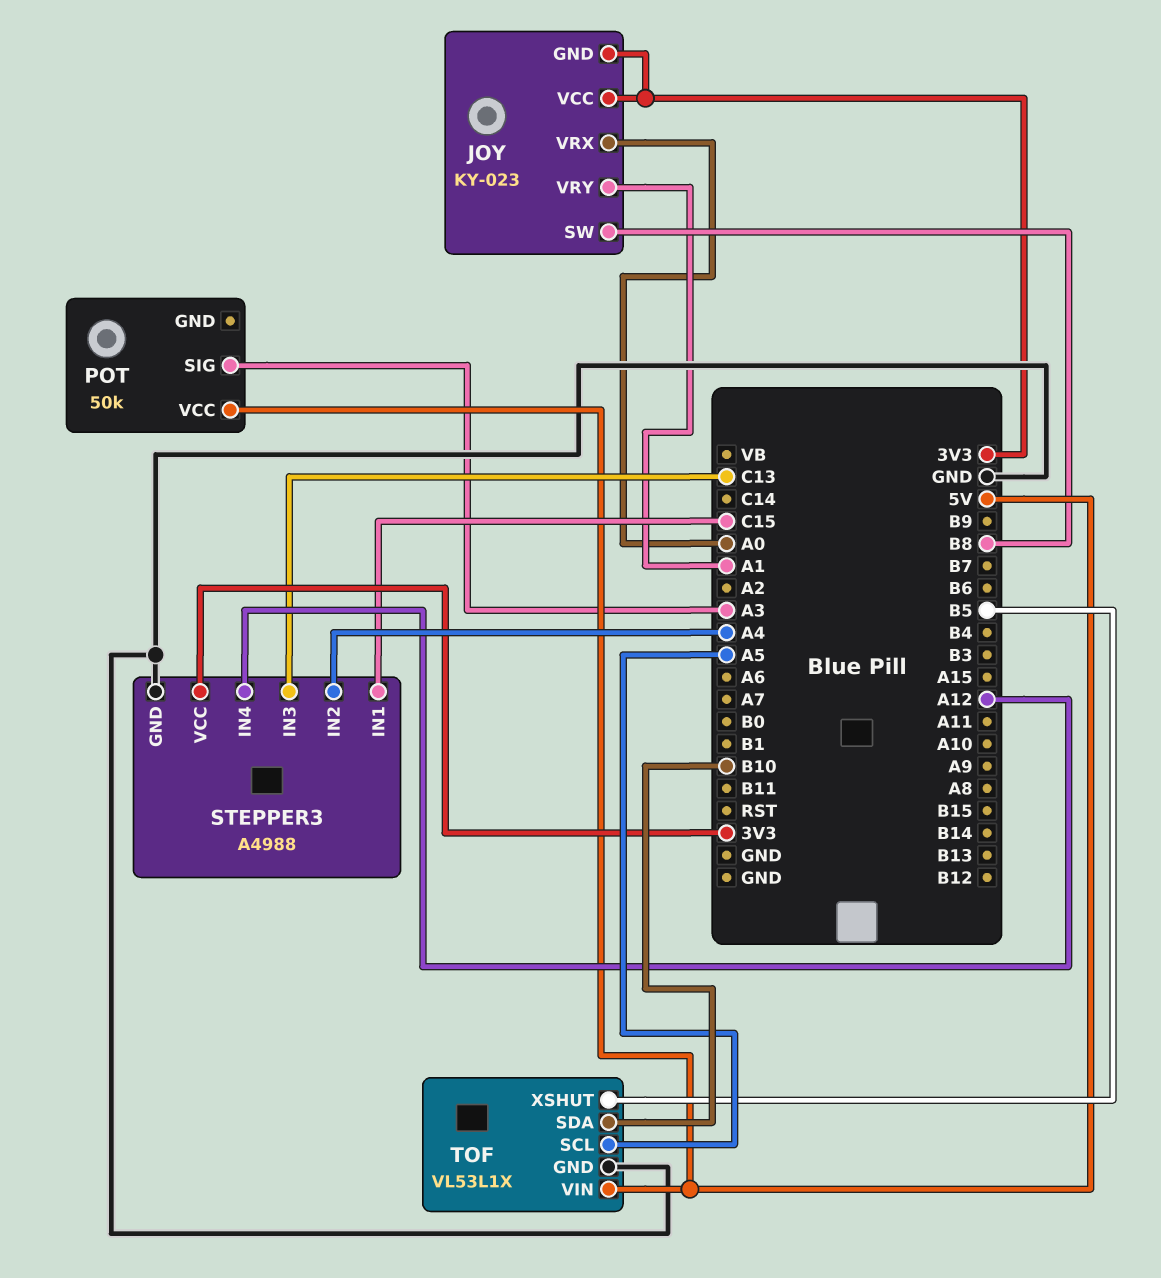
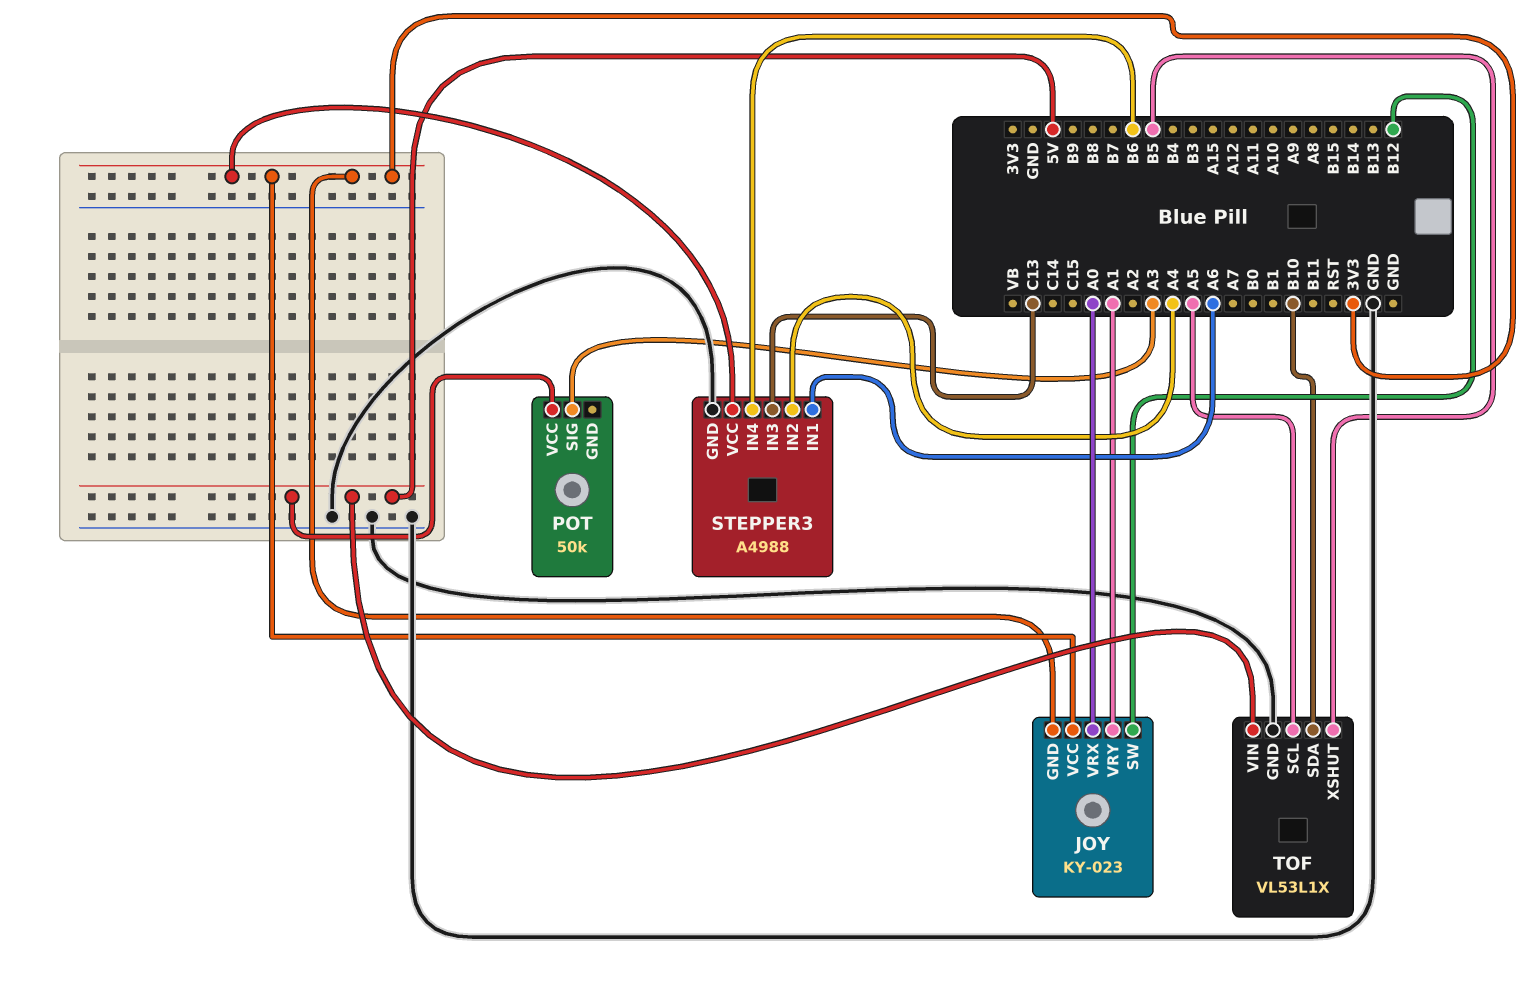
JOY pin SW: B8 -> B12
STEPPER3 pin IN1: C15 -> A6
STEPPER3 pin IN4: A12 -> B6

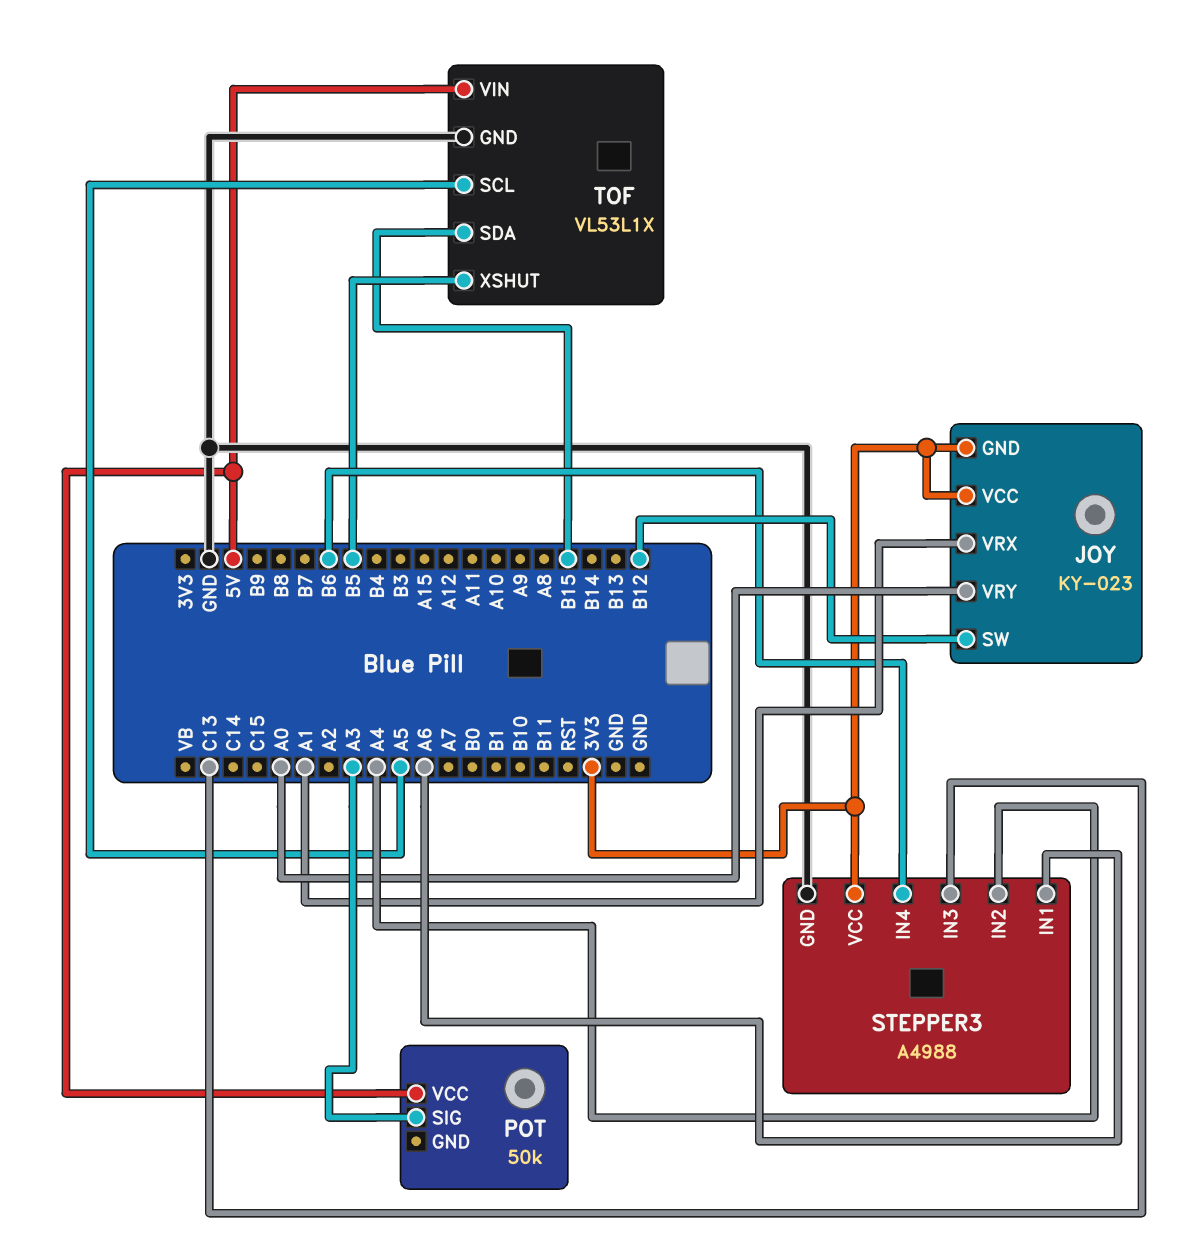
JOY pin VRX: A0 -> A1
JOY pin VRY: A1 -> A0
TOF pin SDA: B10 -> B15

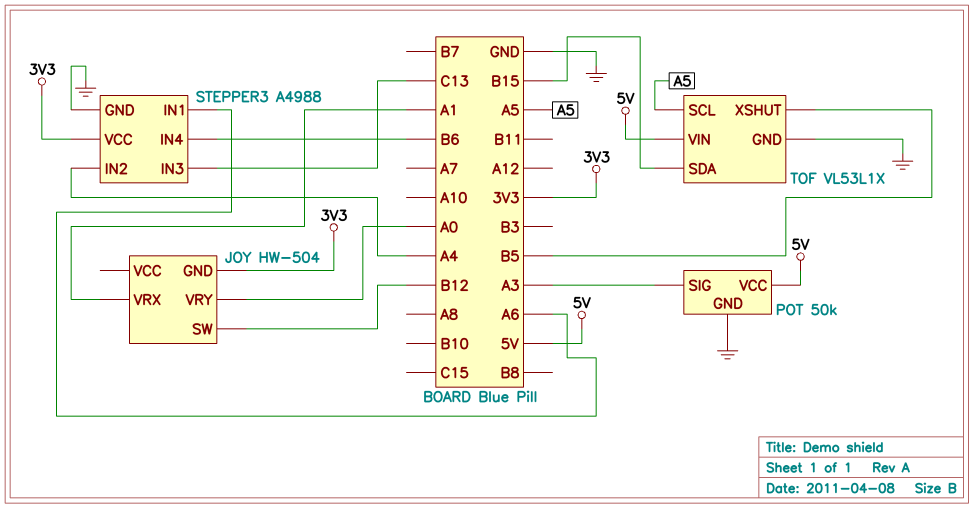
JOY: KY-023 -> HW-504
JOY pin VCC: 3V3 -> none
POT pin GND: none -> GND

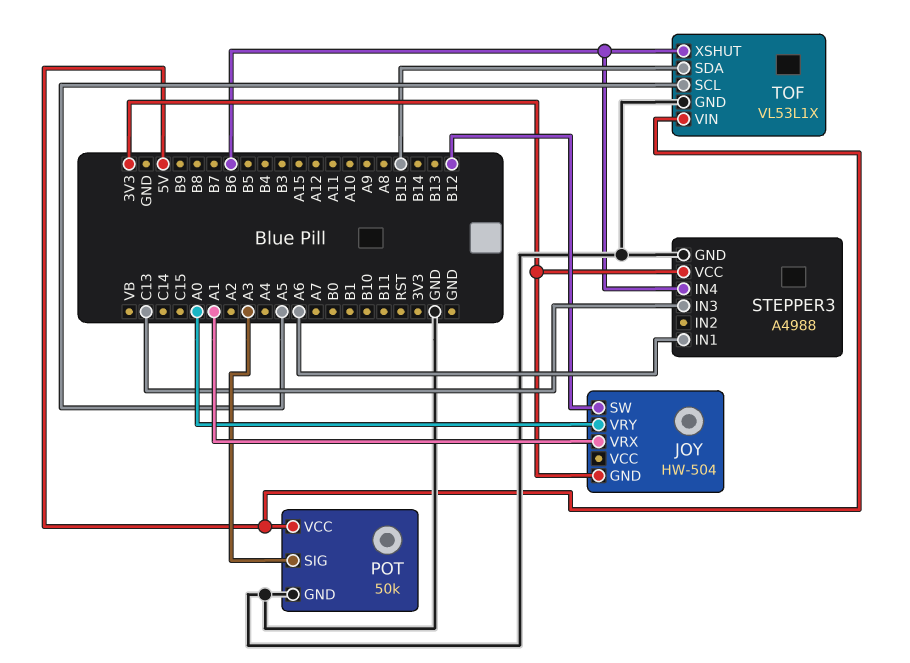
STEPPER3 pin IN2: A4 -> none
TOF pin XSHUT: B5 -> B6

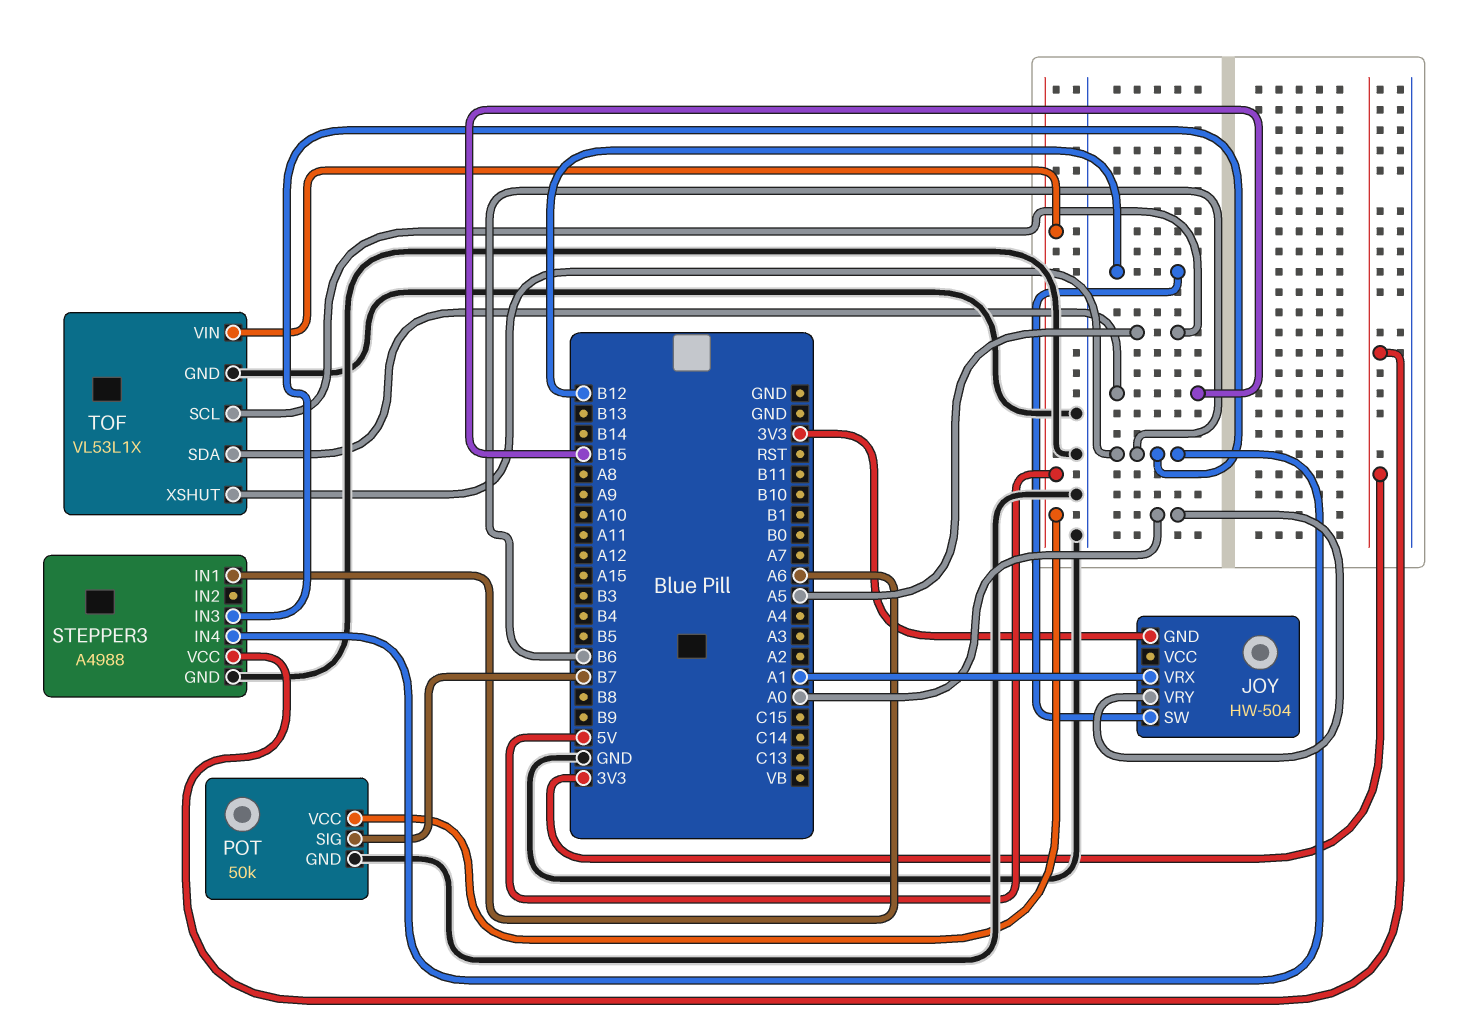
POT pin SIG: A3 -> B7
STEPPER3 pin IN3: C13 -> B6

